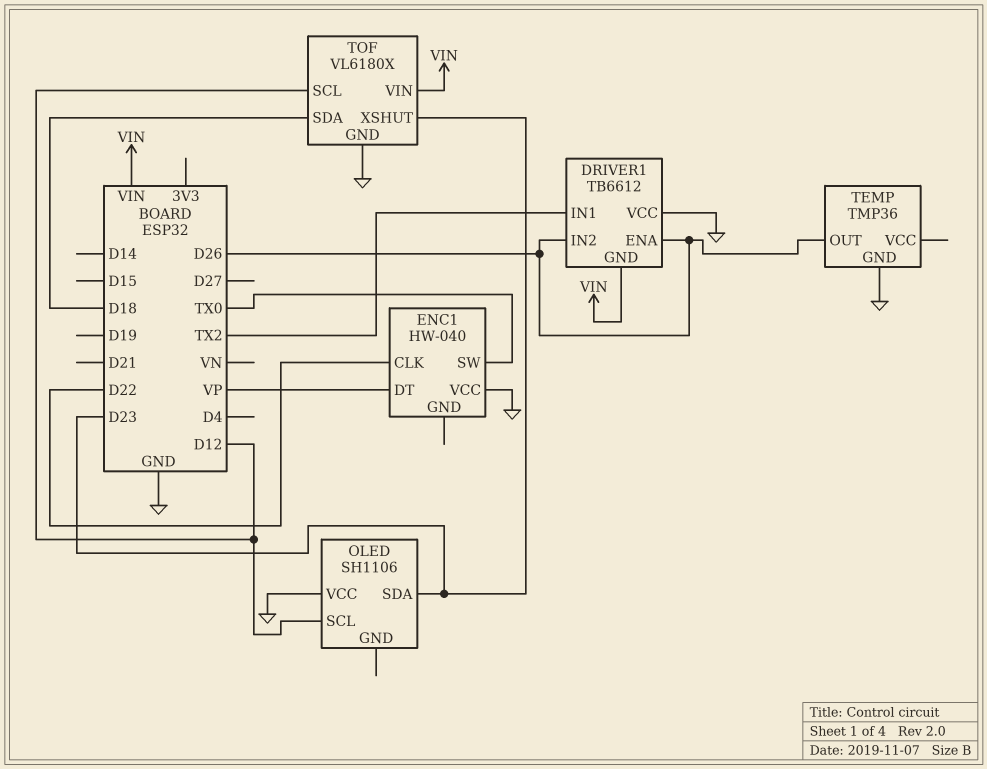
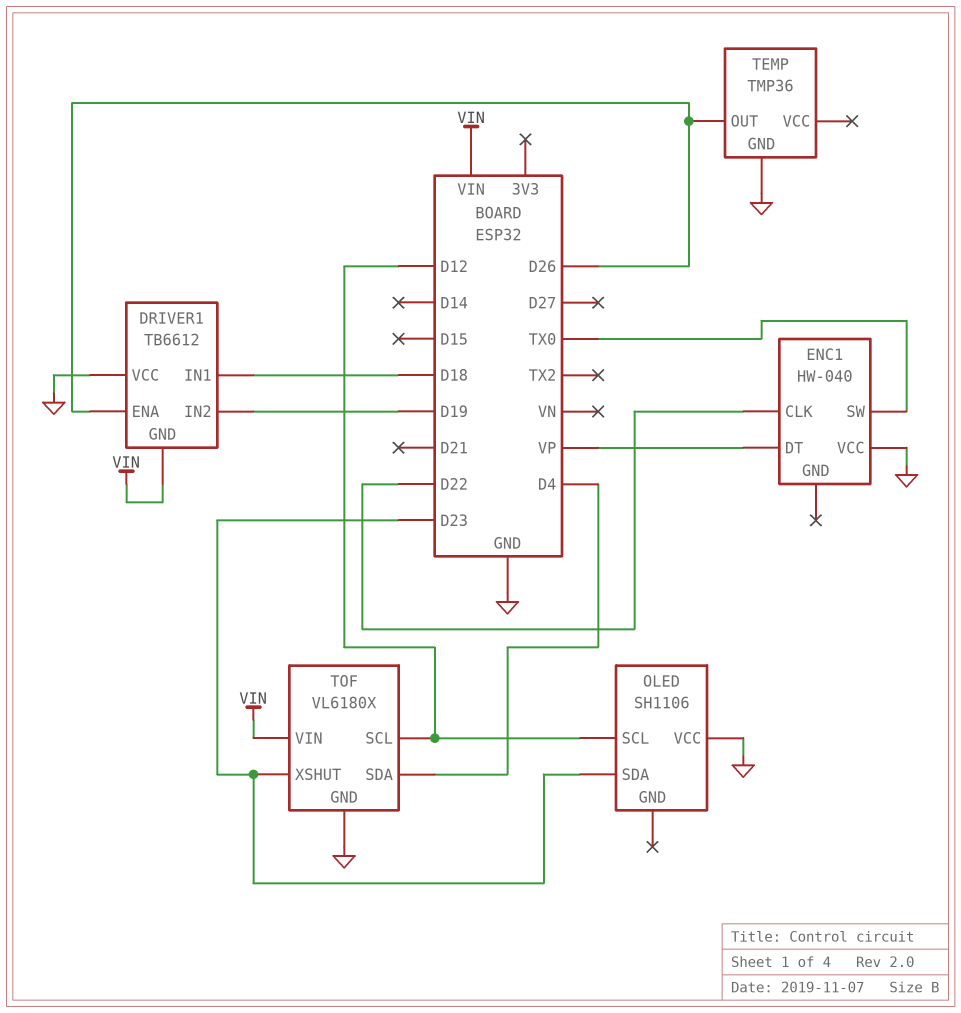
DRIVER1 pin IN1: TX2 -> D18
DRIVER1 pin IN2: D26 -> D19
TOF pin SDA: D18 -> D4

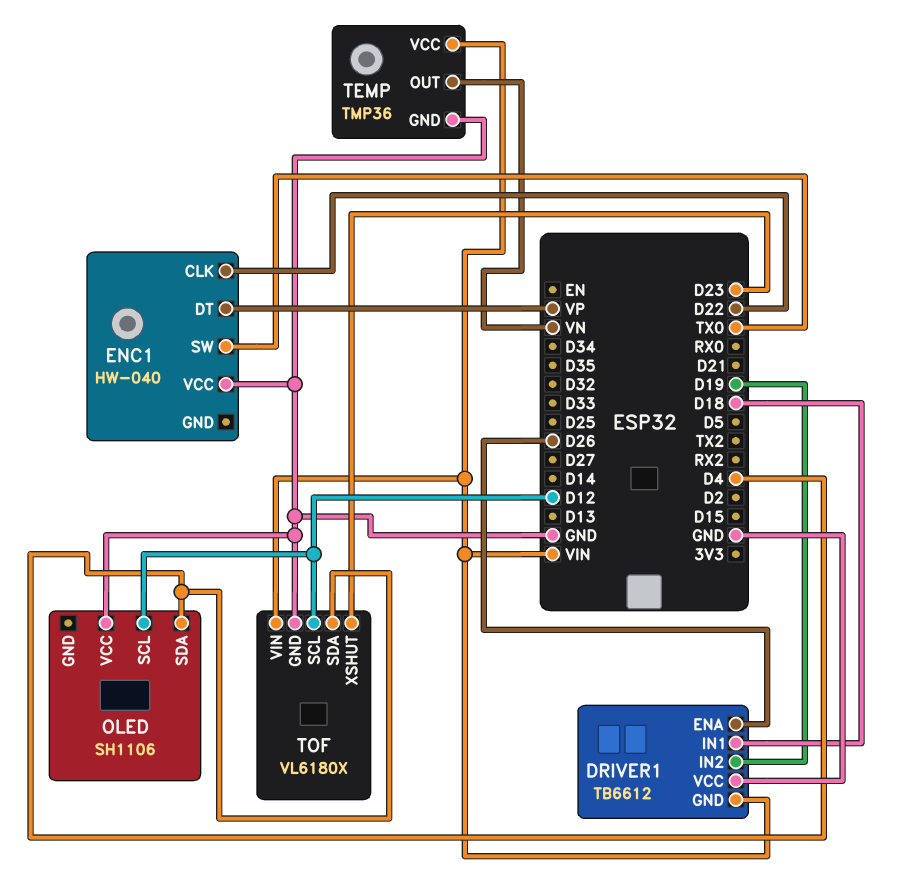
OLED pin SDA: D23 -> D4
TEMP pin OUT: D26 -> VN
TEMP pin VCC: none -> VIN

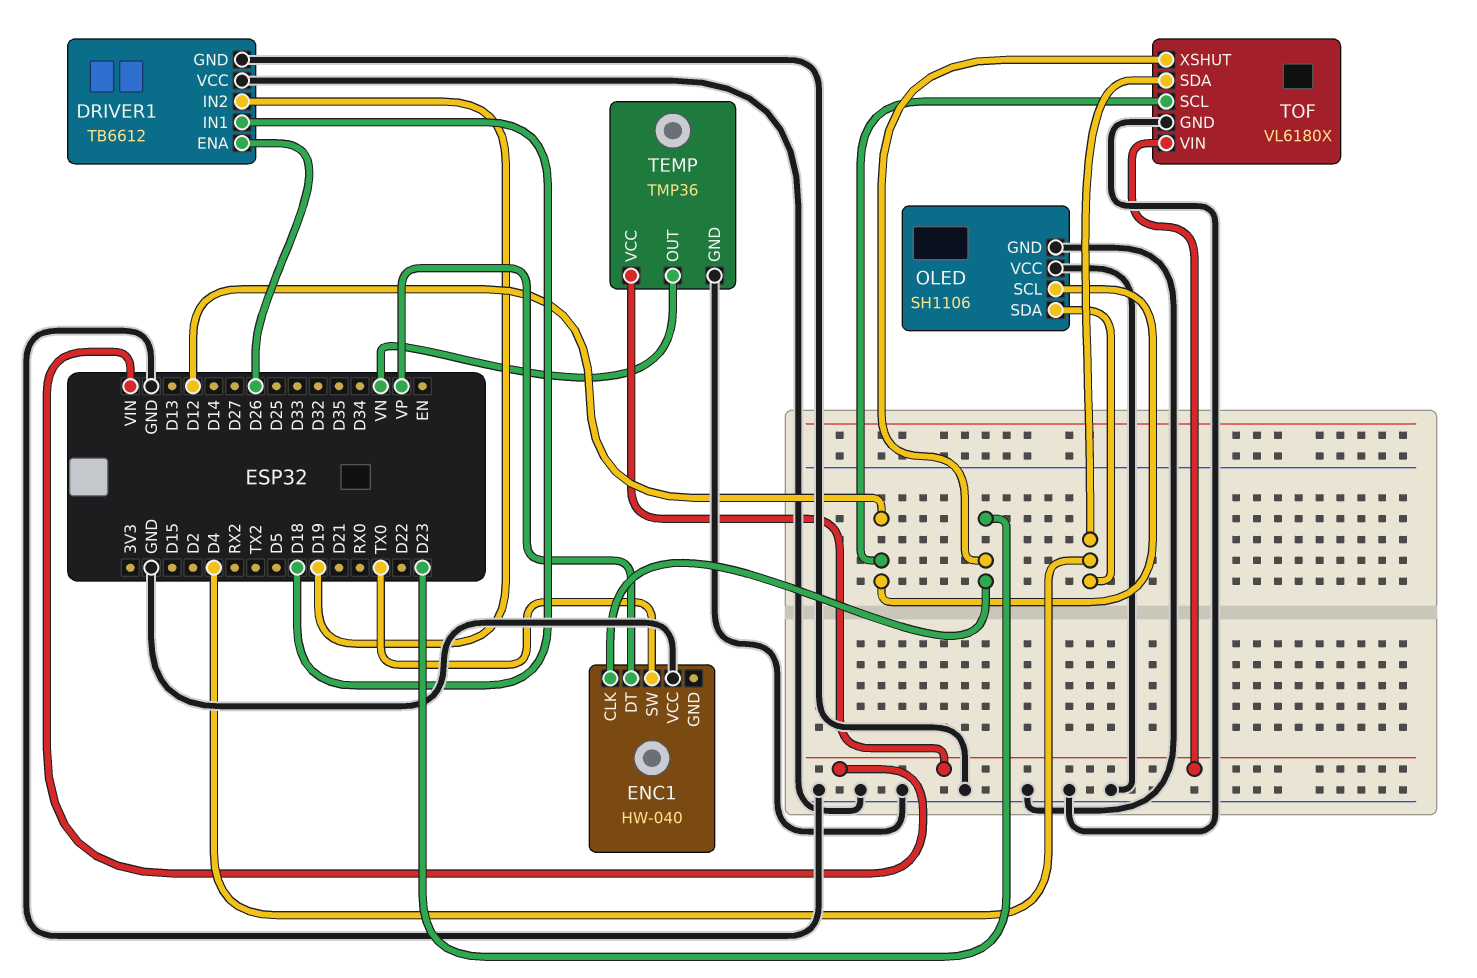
DRIVER1 pin GND: VIN -> GND
ENC1 pin CLK: D22 -> D23
OLED pin GND: none -> GND

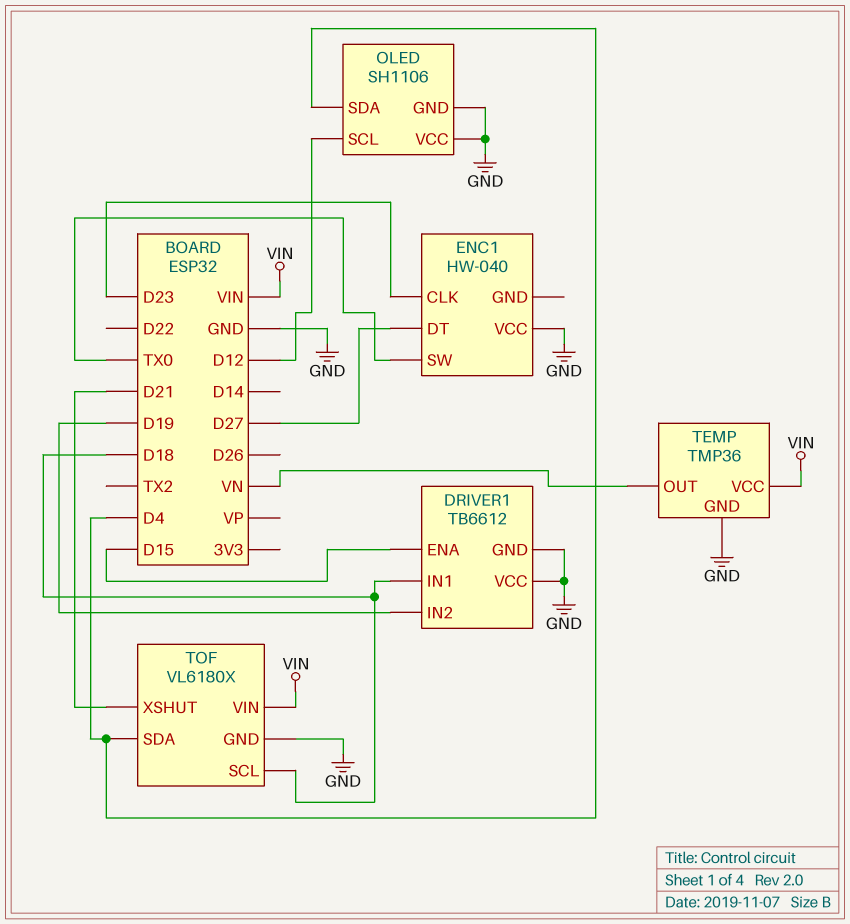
DRIVER1 pin ENA: D26 -> D15
ENC1 pin DT: VP -> D27
TOF pin SCL: D12 -> D18
TOF pin XSHUT: D23 -> D21

